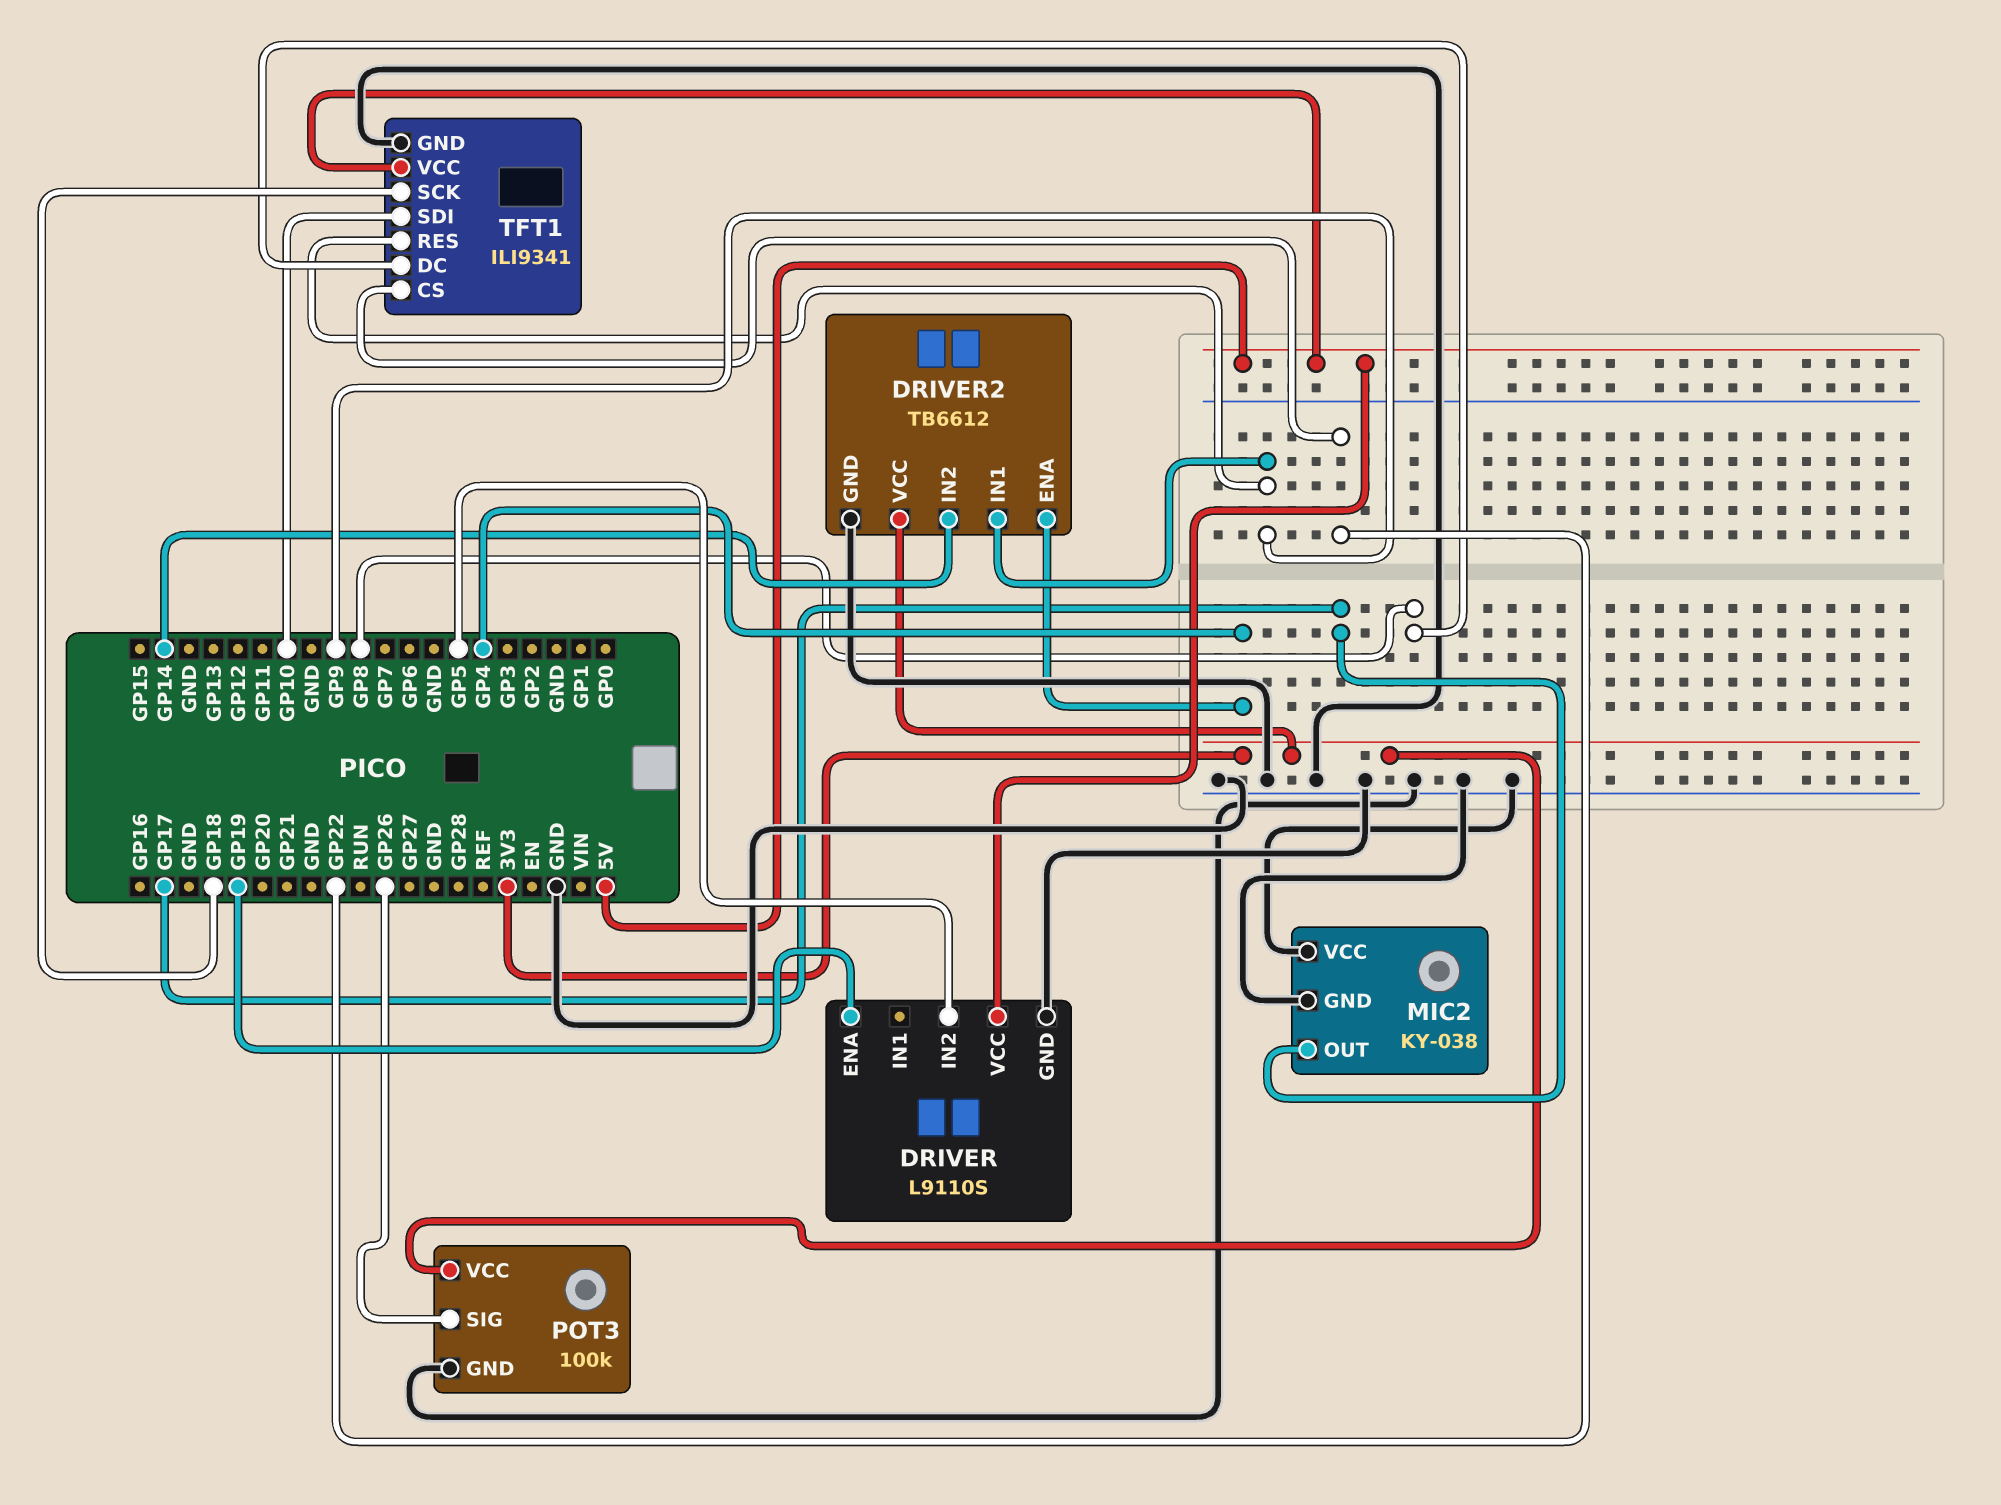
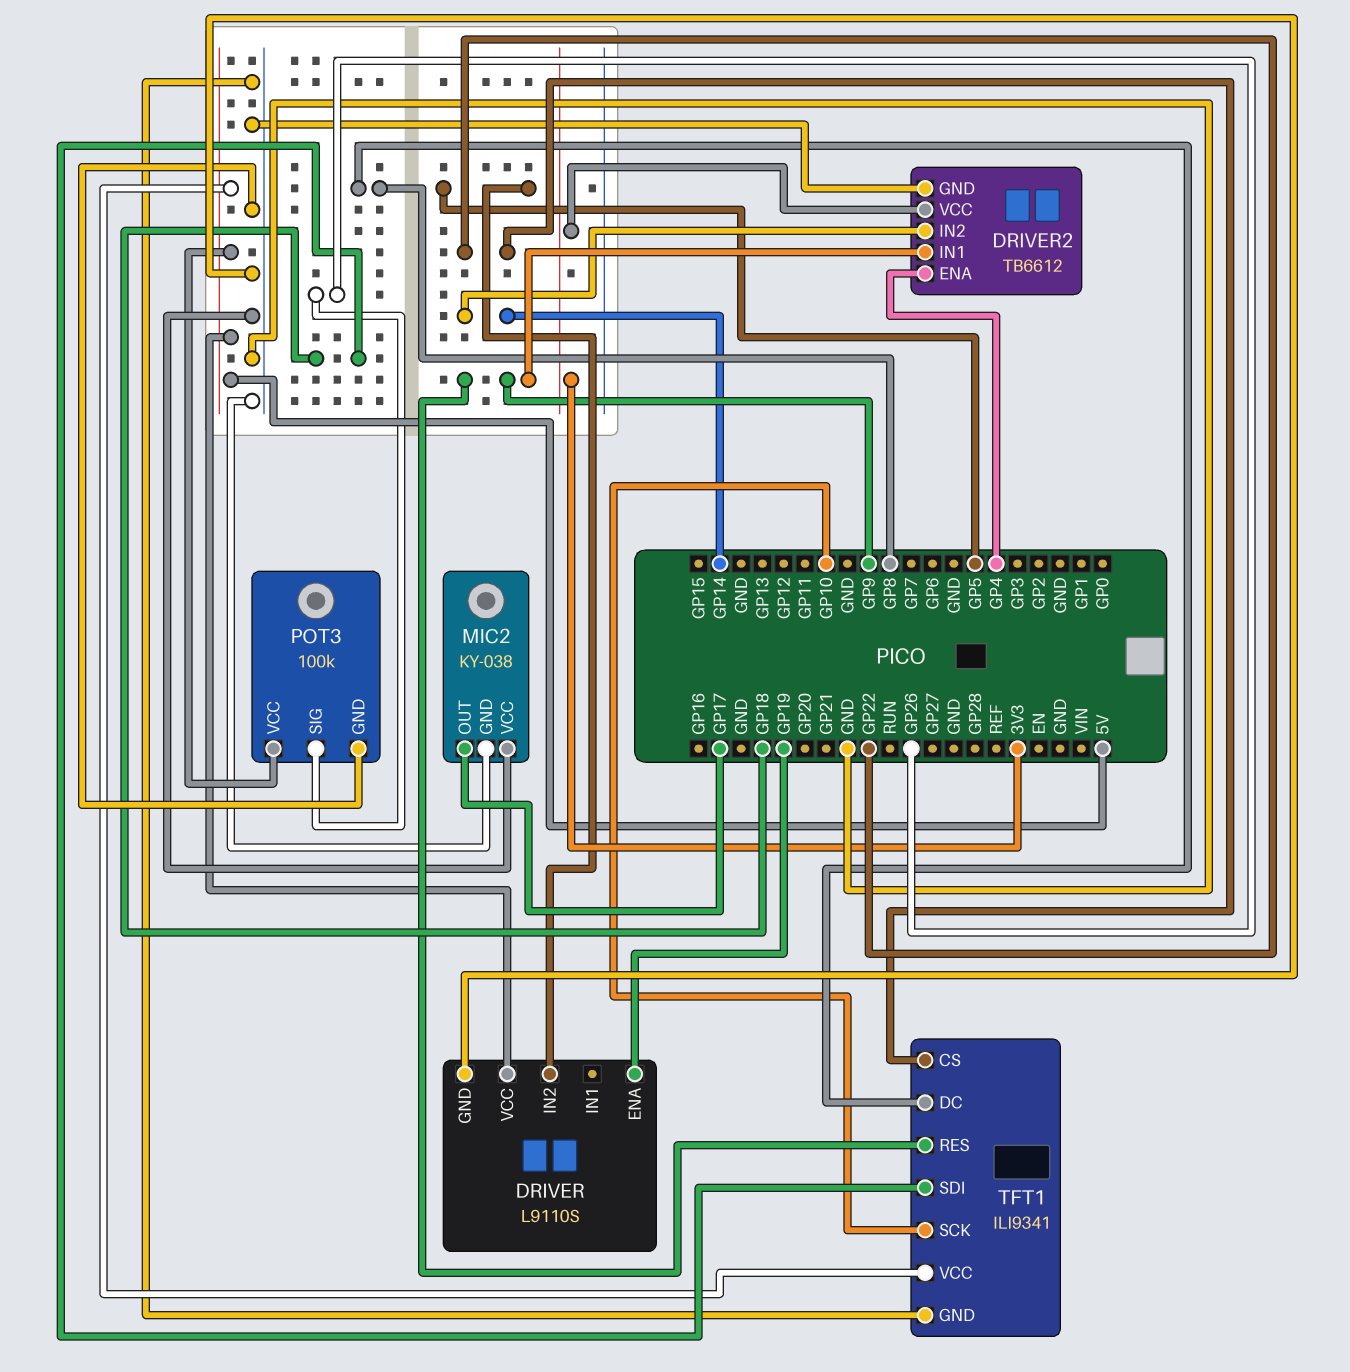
POT3 pin VCC: 3V3 -> 5V
TFT1 pin SCK: GP18 -> GP10
TFT1 pin SDI: GP10 -> GP18

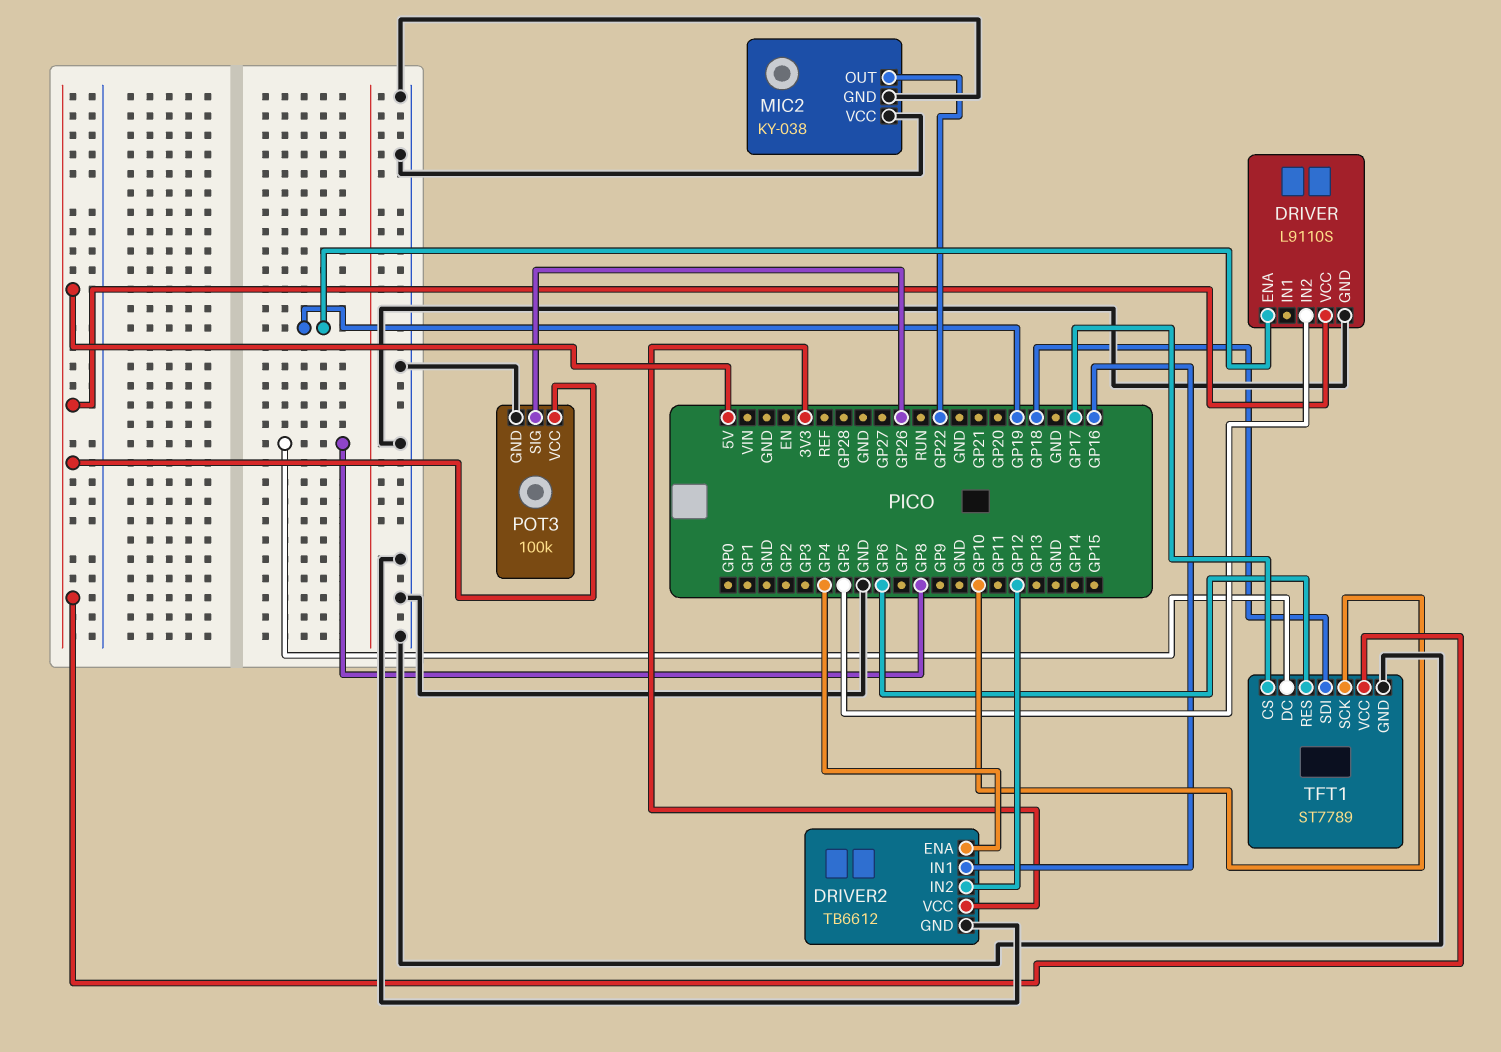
DRIVER2 pin IN1: GP9 -> GP16
DRIVER2 pin IN2: GP14 -> GP12
MIC2 pin OUT: GP17 -> GP22
TFT1: ILI9341 -> ST7789
TFT1 pin CS: GP22 -> GP17
TFT1 pin RES: GP9 -> GP6

